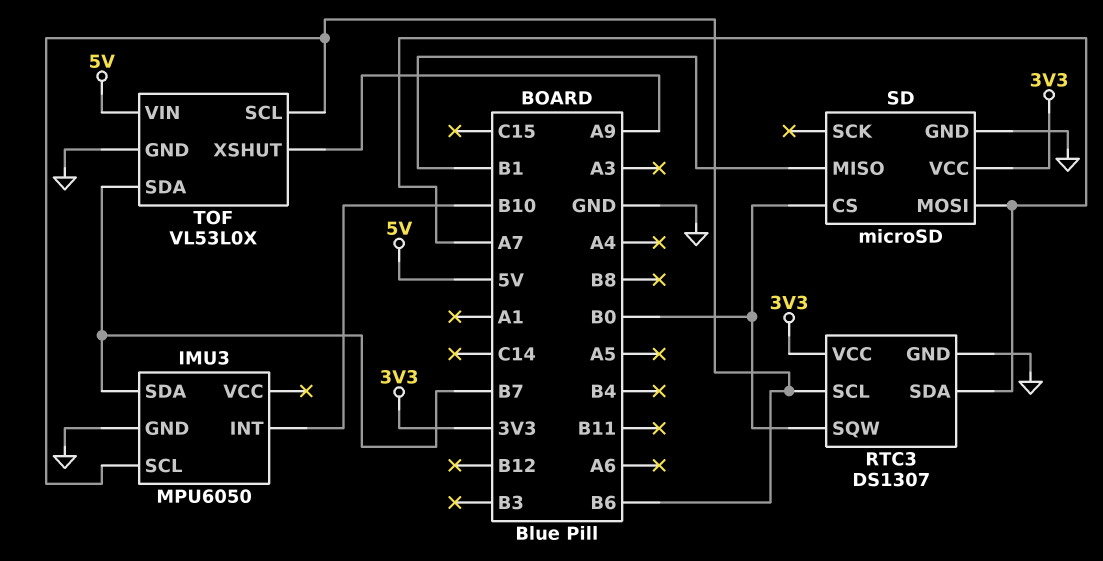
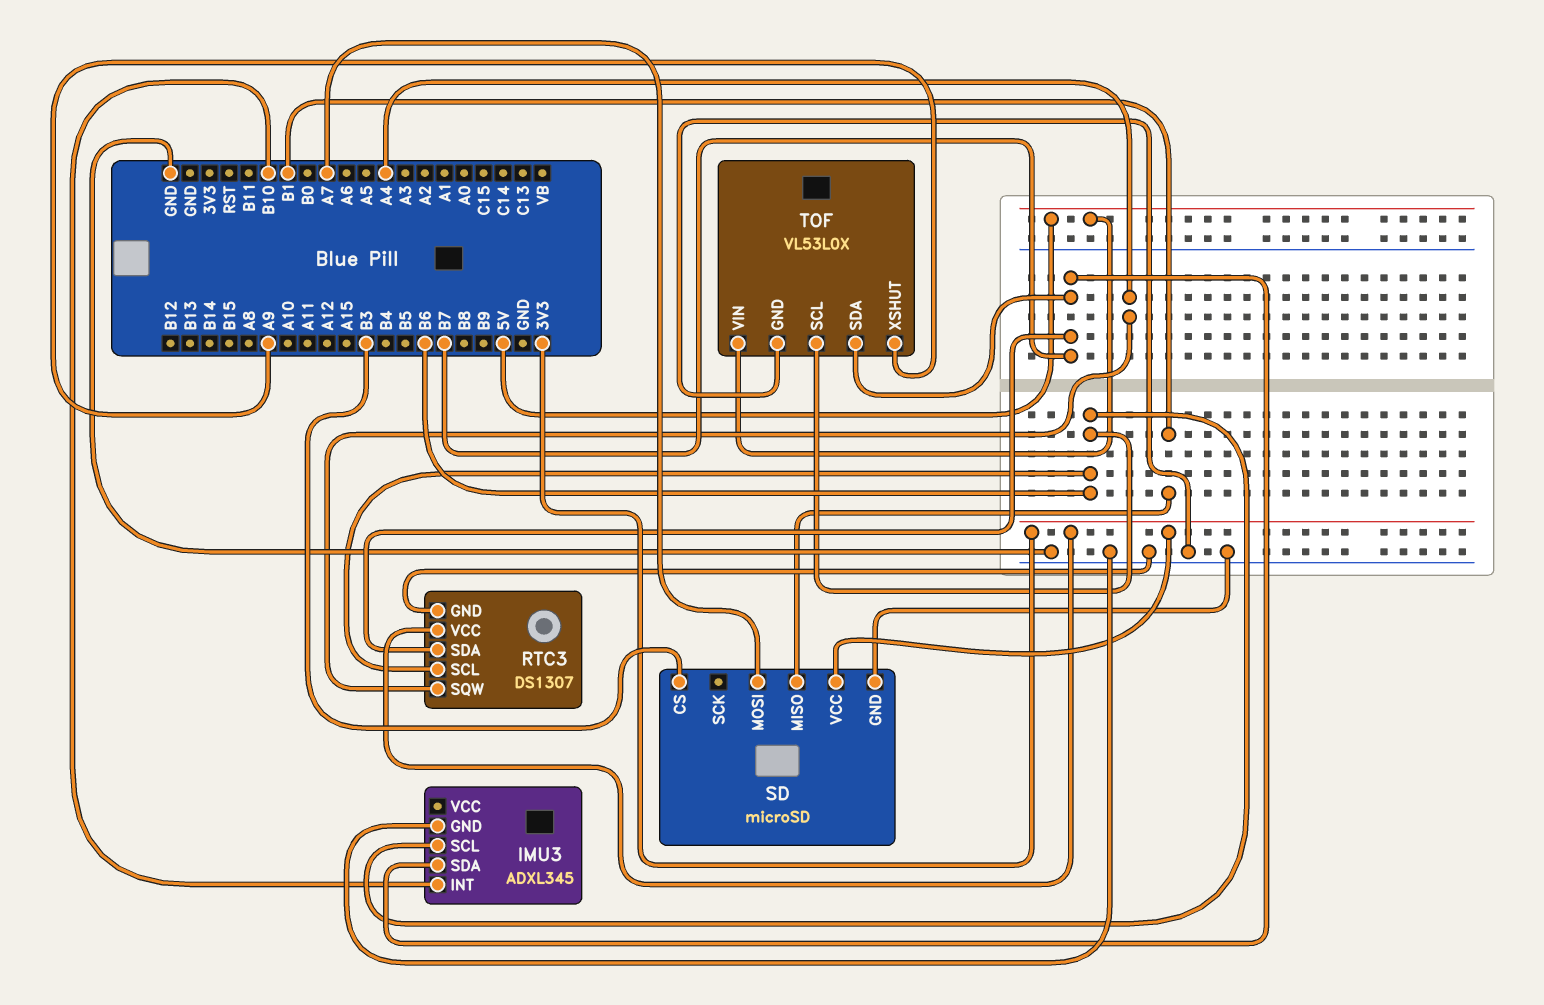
IMU3: MPU6050 -> ADXL345
RTC3 pin SDA: A7 -> B7
RTC3 pin SQW: B0 -> A4
SD pin CS: B0 -> B3

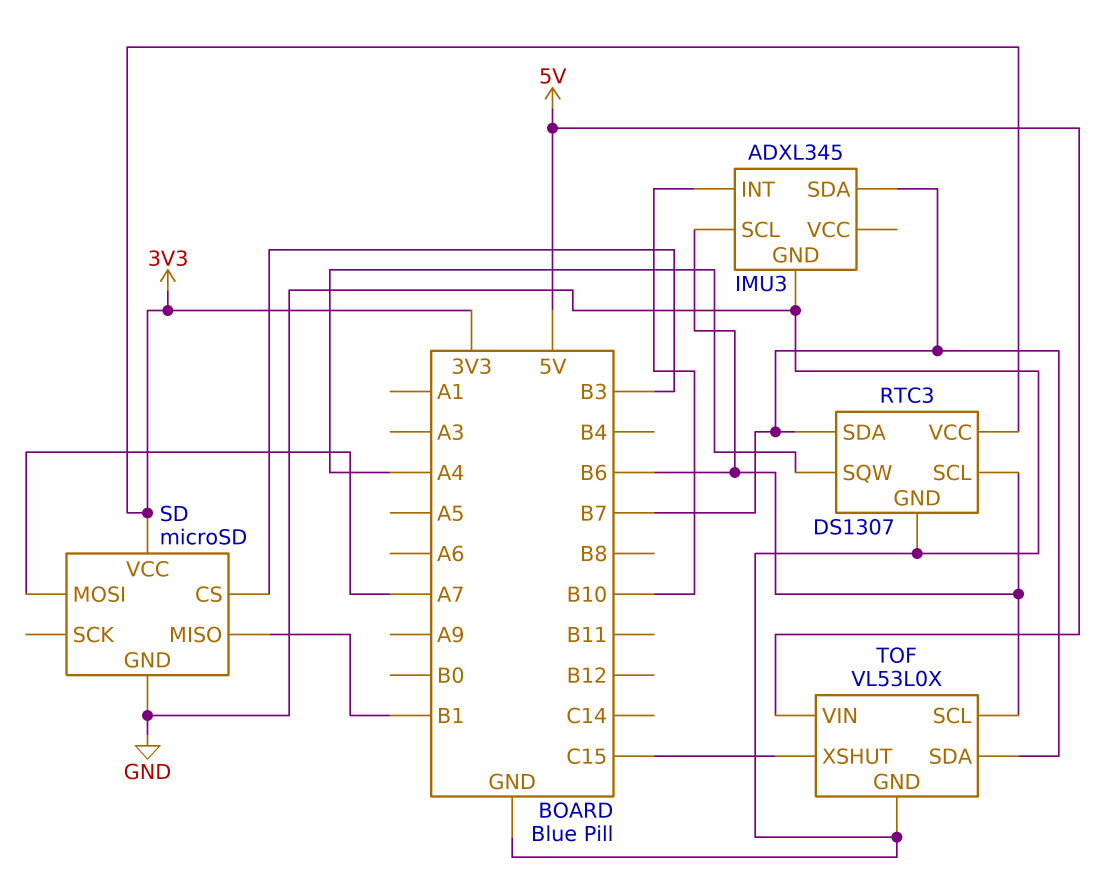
TOF pin XSHUT: A9 -> C15

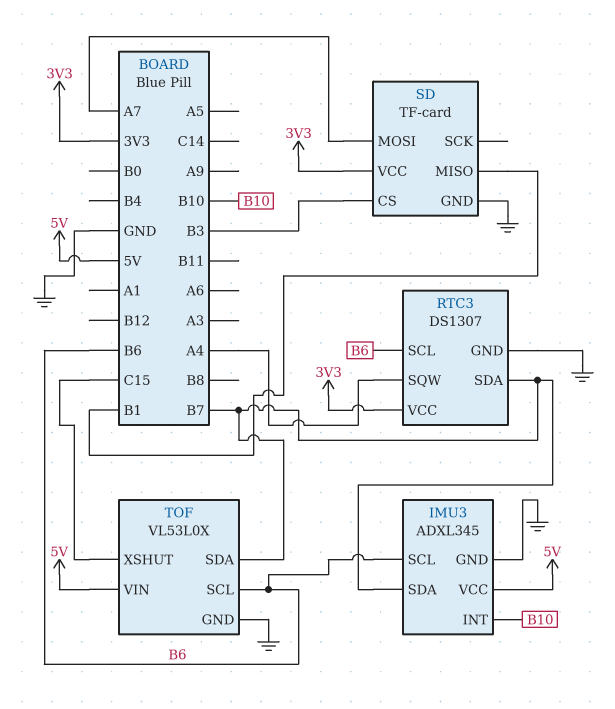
IMU3 pin VCC: none -> 5V
SD: microSD -> TF-card

